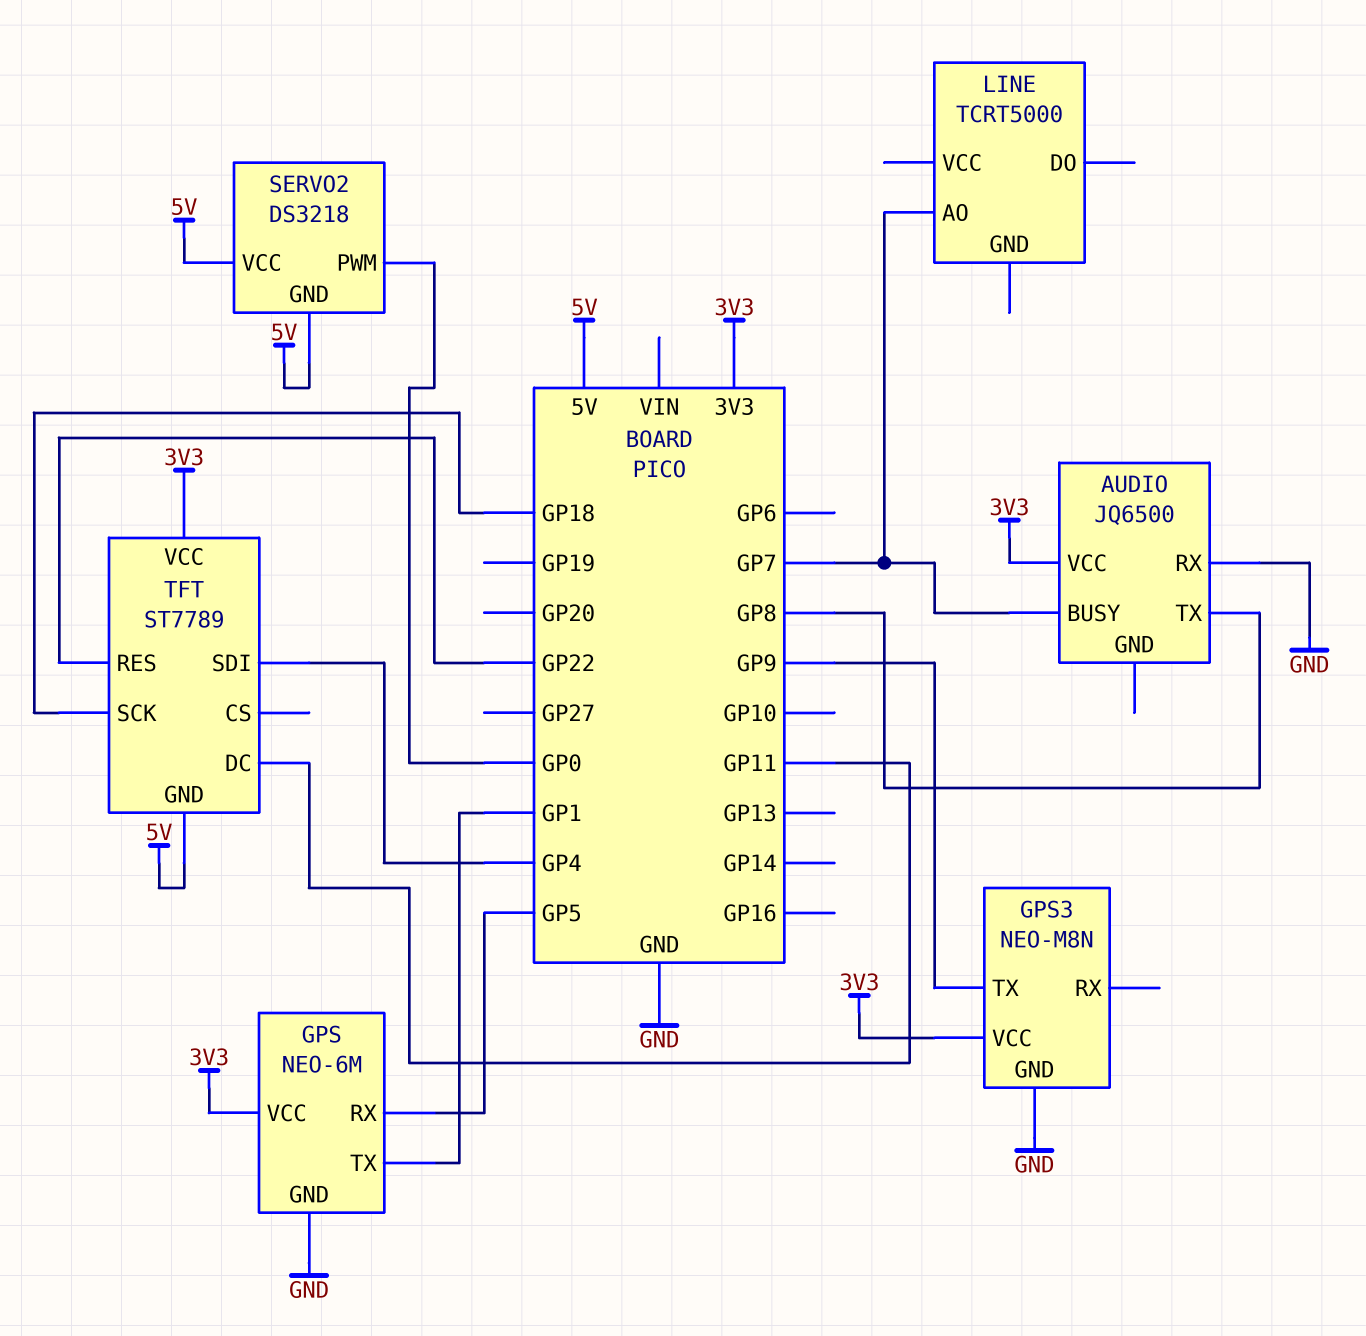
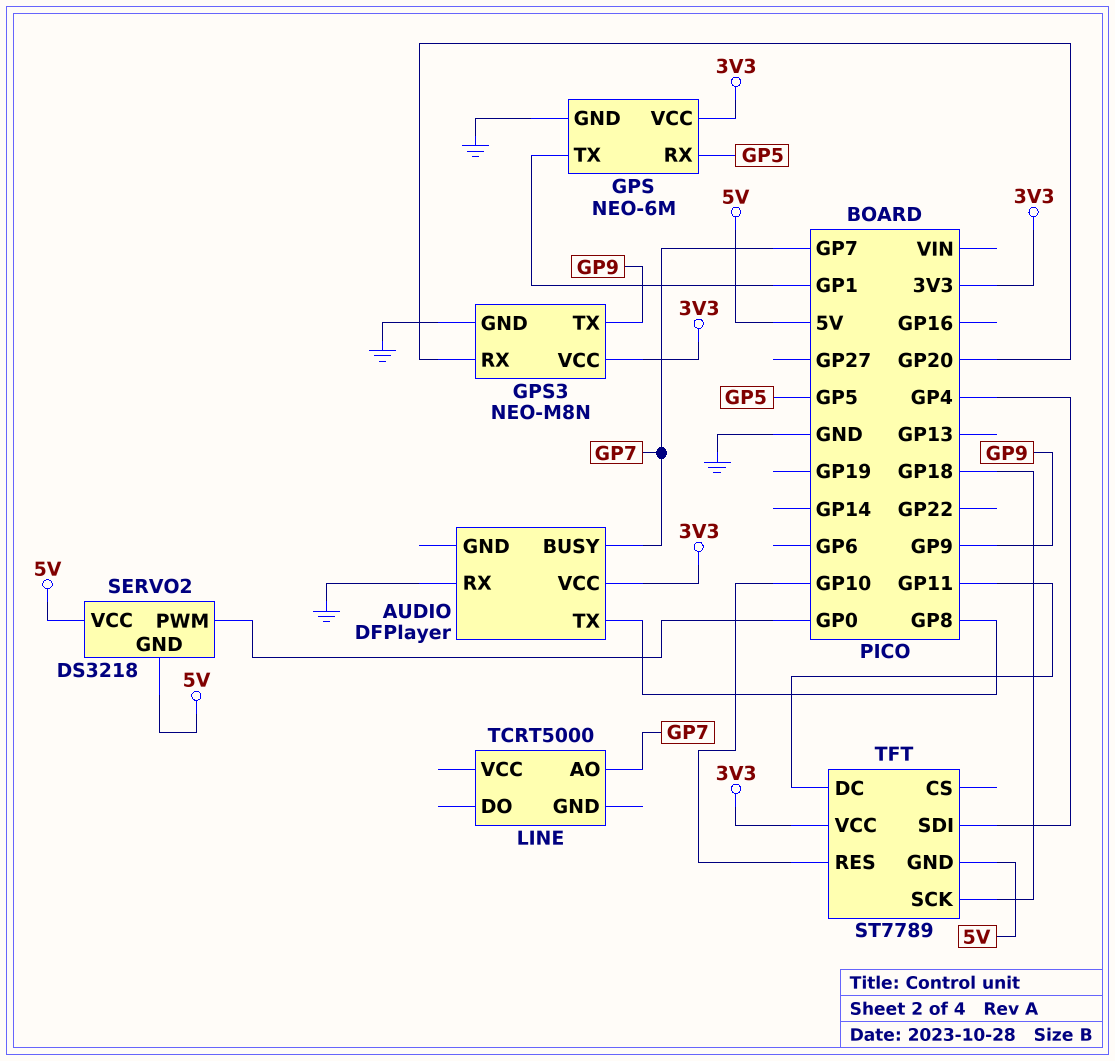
AUDIO: JQ6500 -> DFPlayer
GPS3 pin RX: none -> GP20
TFT pin RES: GP22 -> GP10

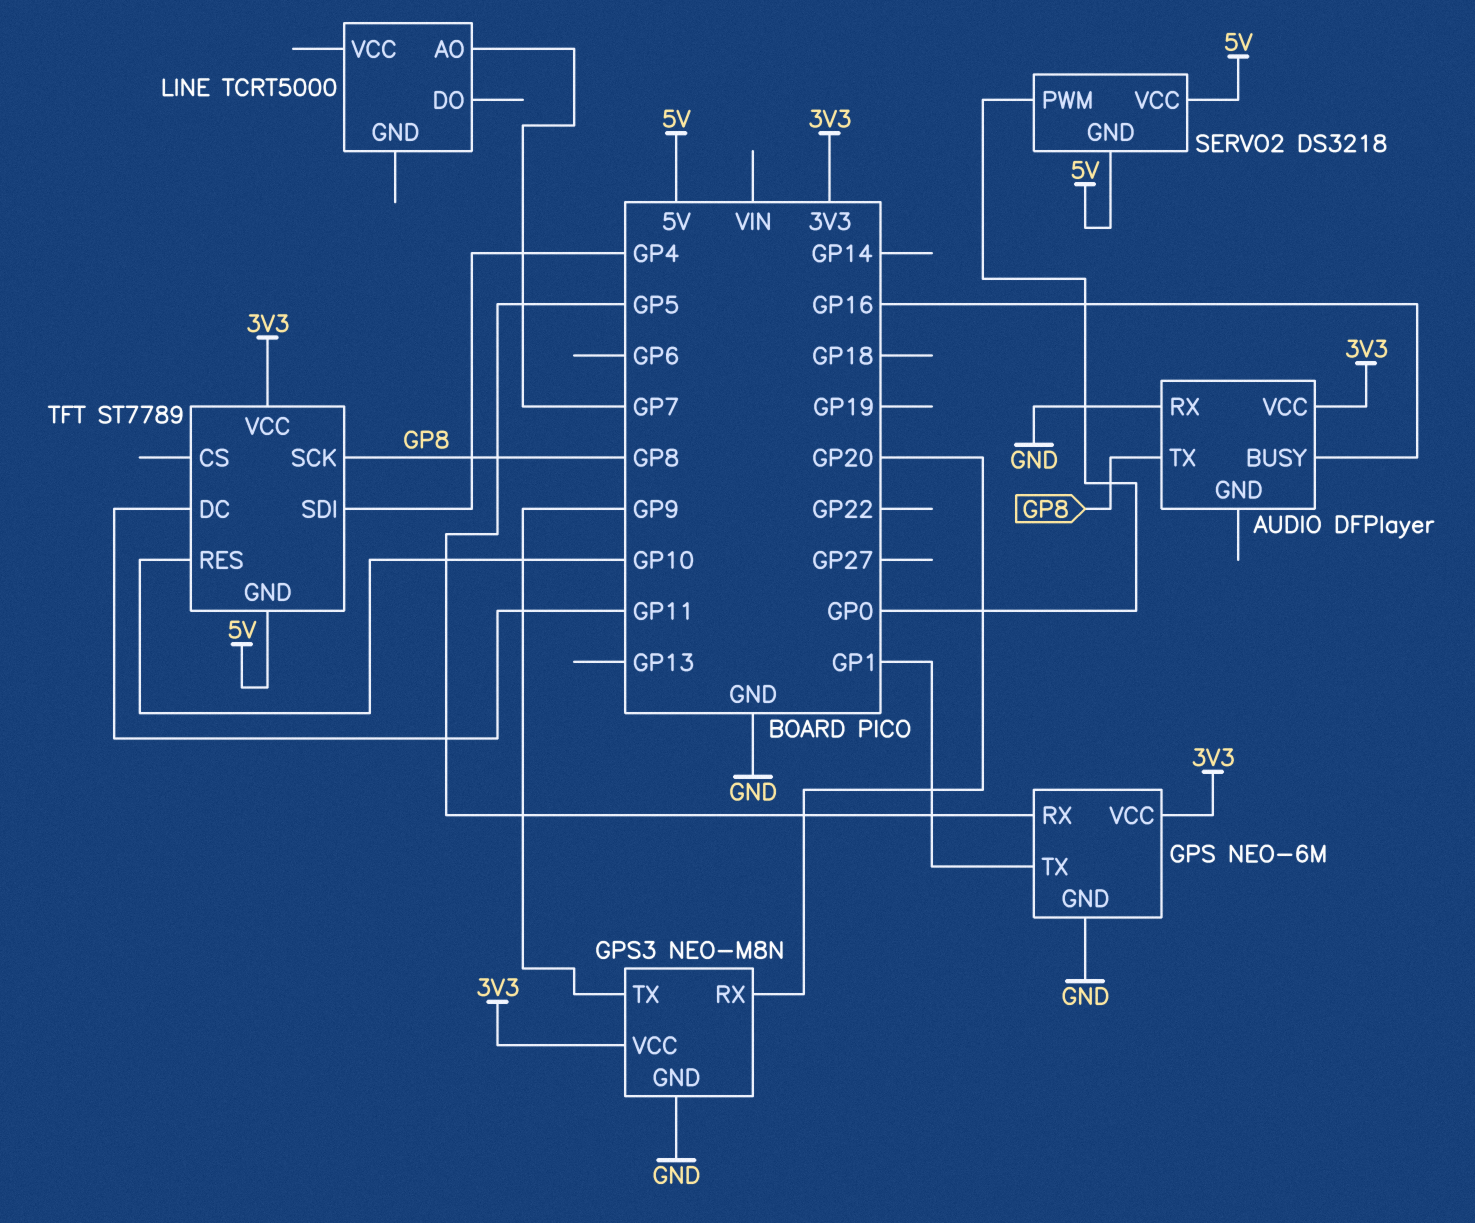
AUDIO pin BUSY: GP7 -> GP16
TFT pin SCK: GP18 -> GP8

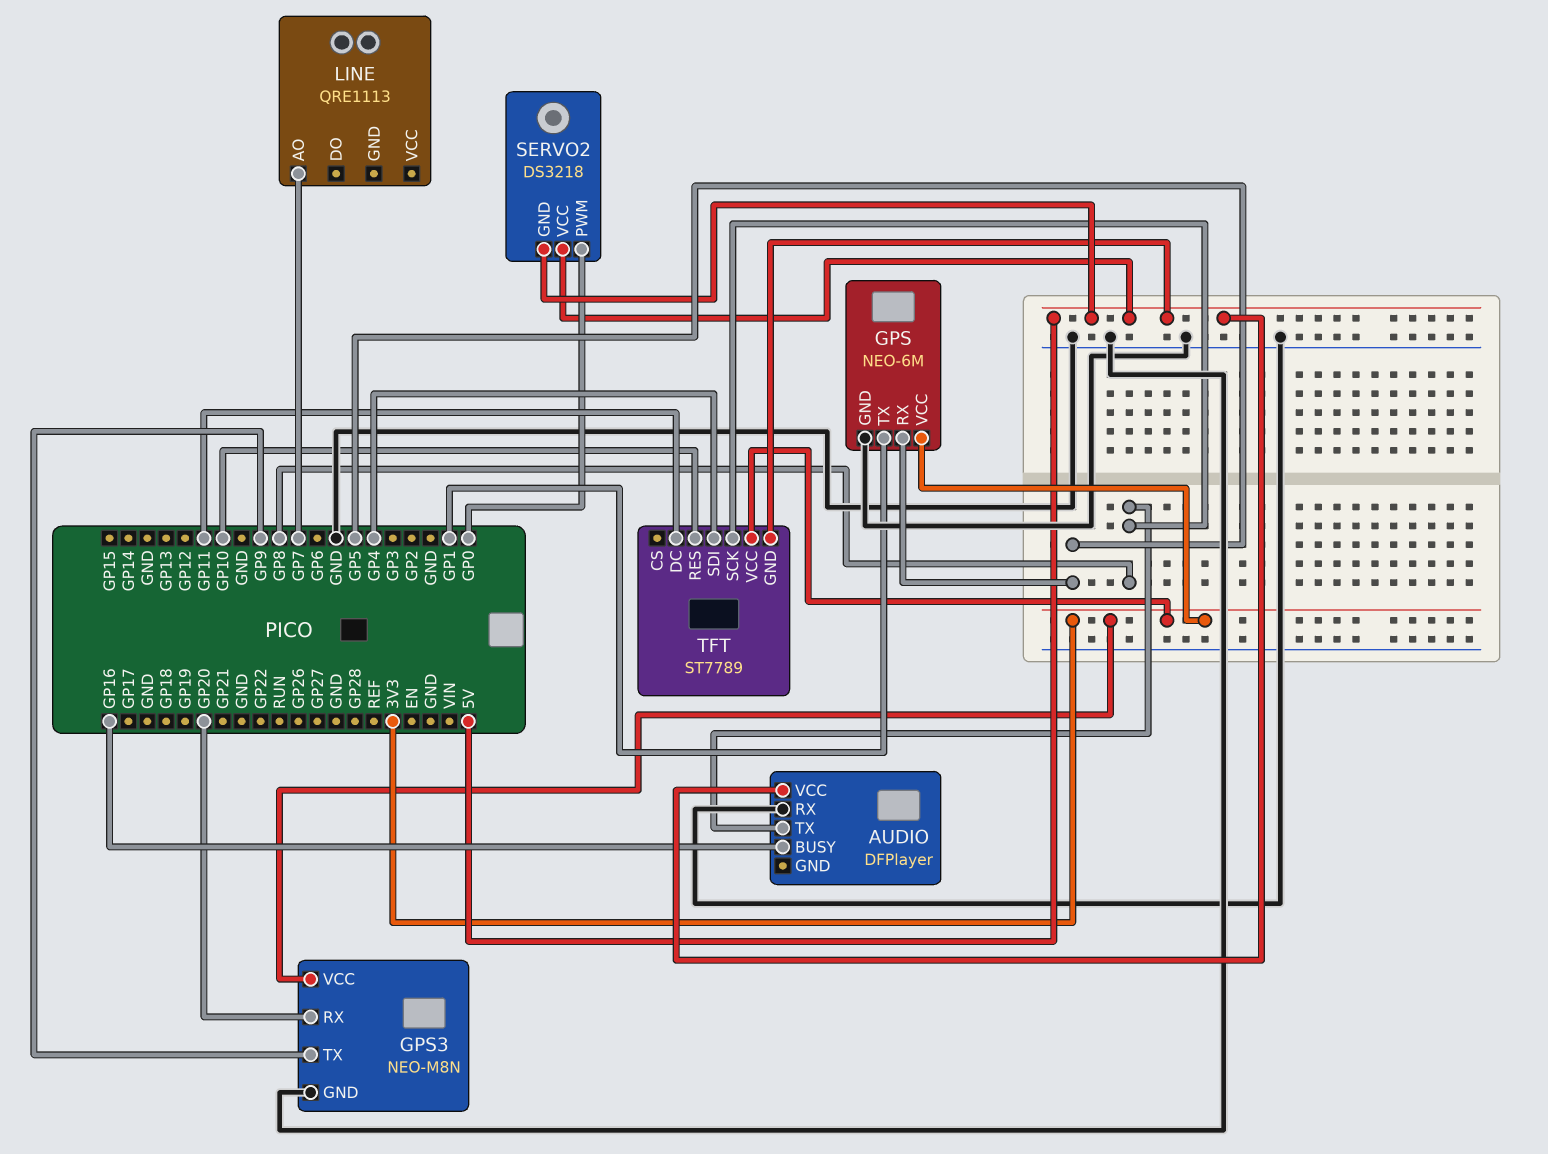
AUDIO pin VCC: 3V3 -> 5V
LINE: TCRT5000 -> QRE1113

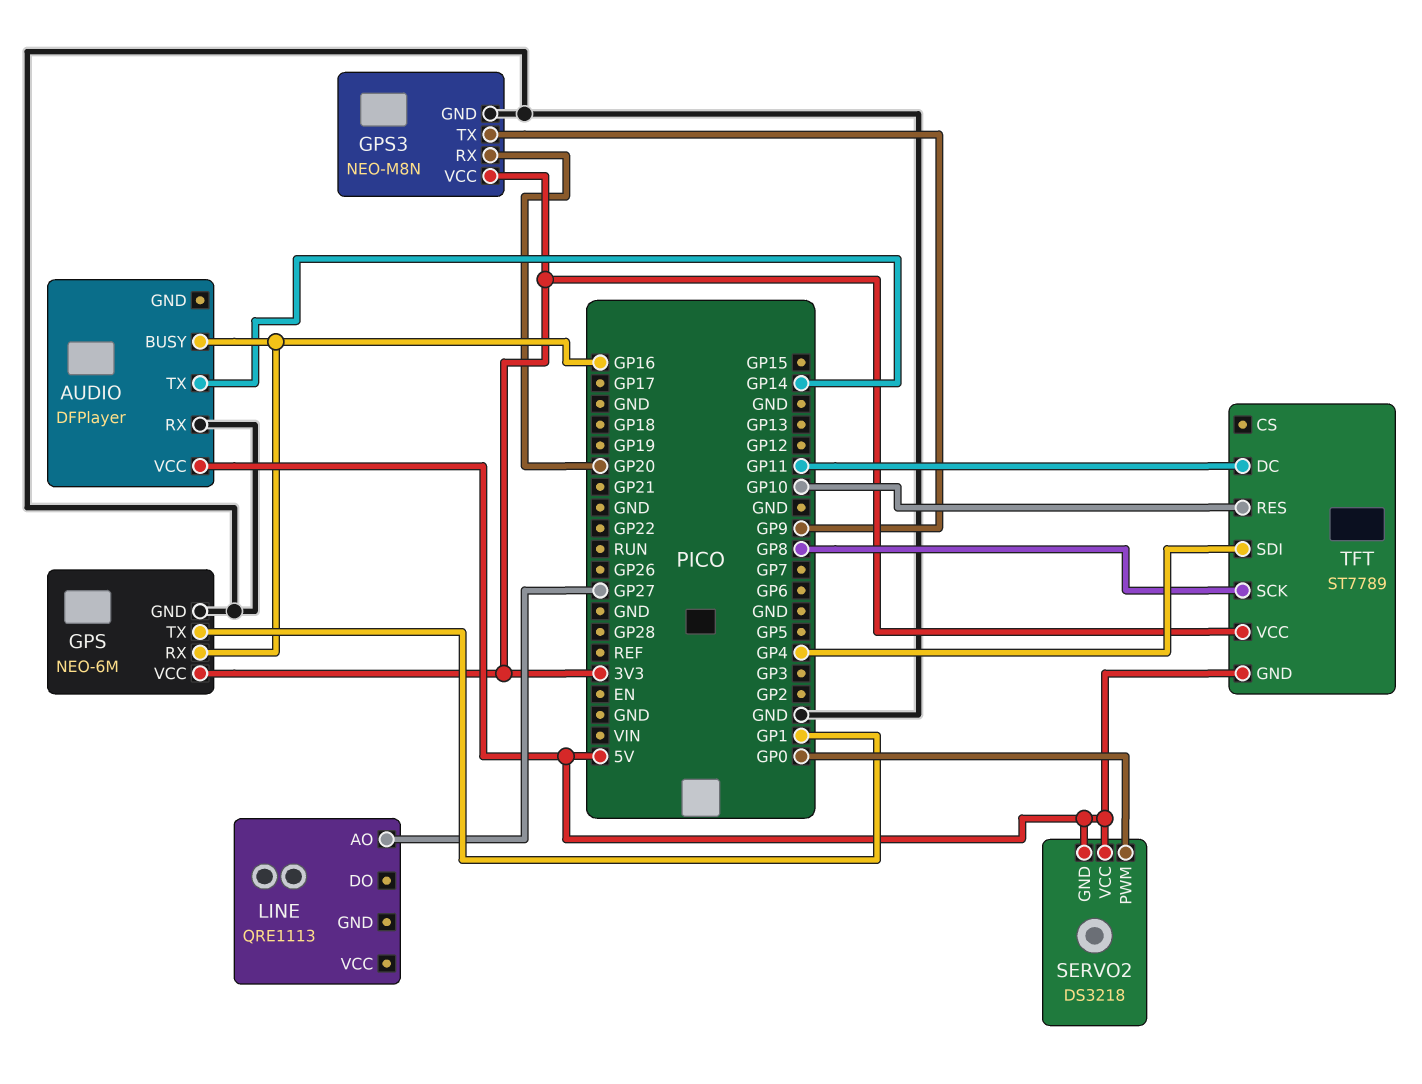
AUDIO pin TX: GP8 -> GP14
GPS pin RX: GP5 -> GP16
LINE pin AO: GP7 -> GP27

